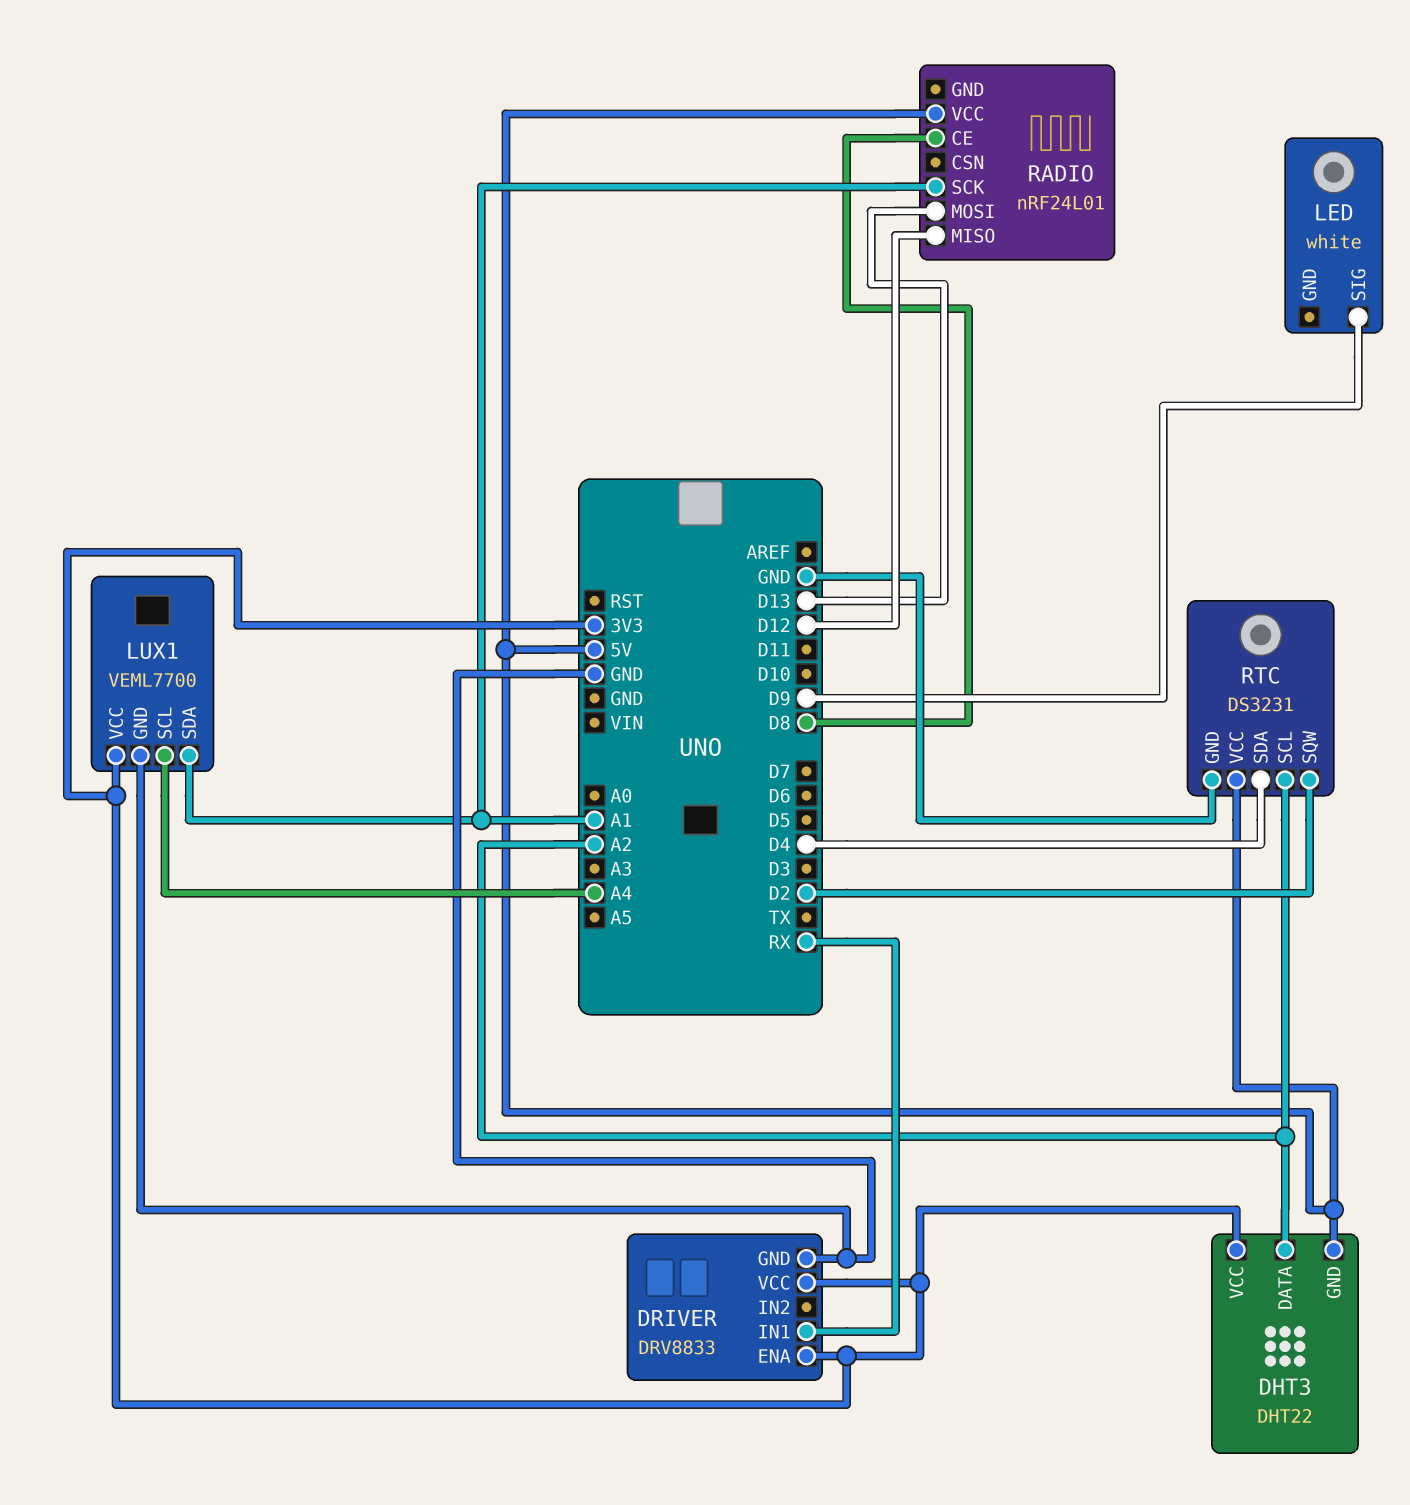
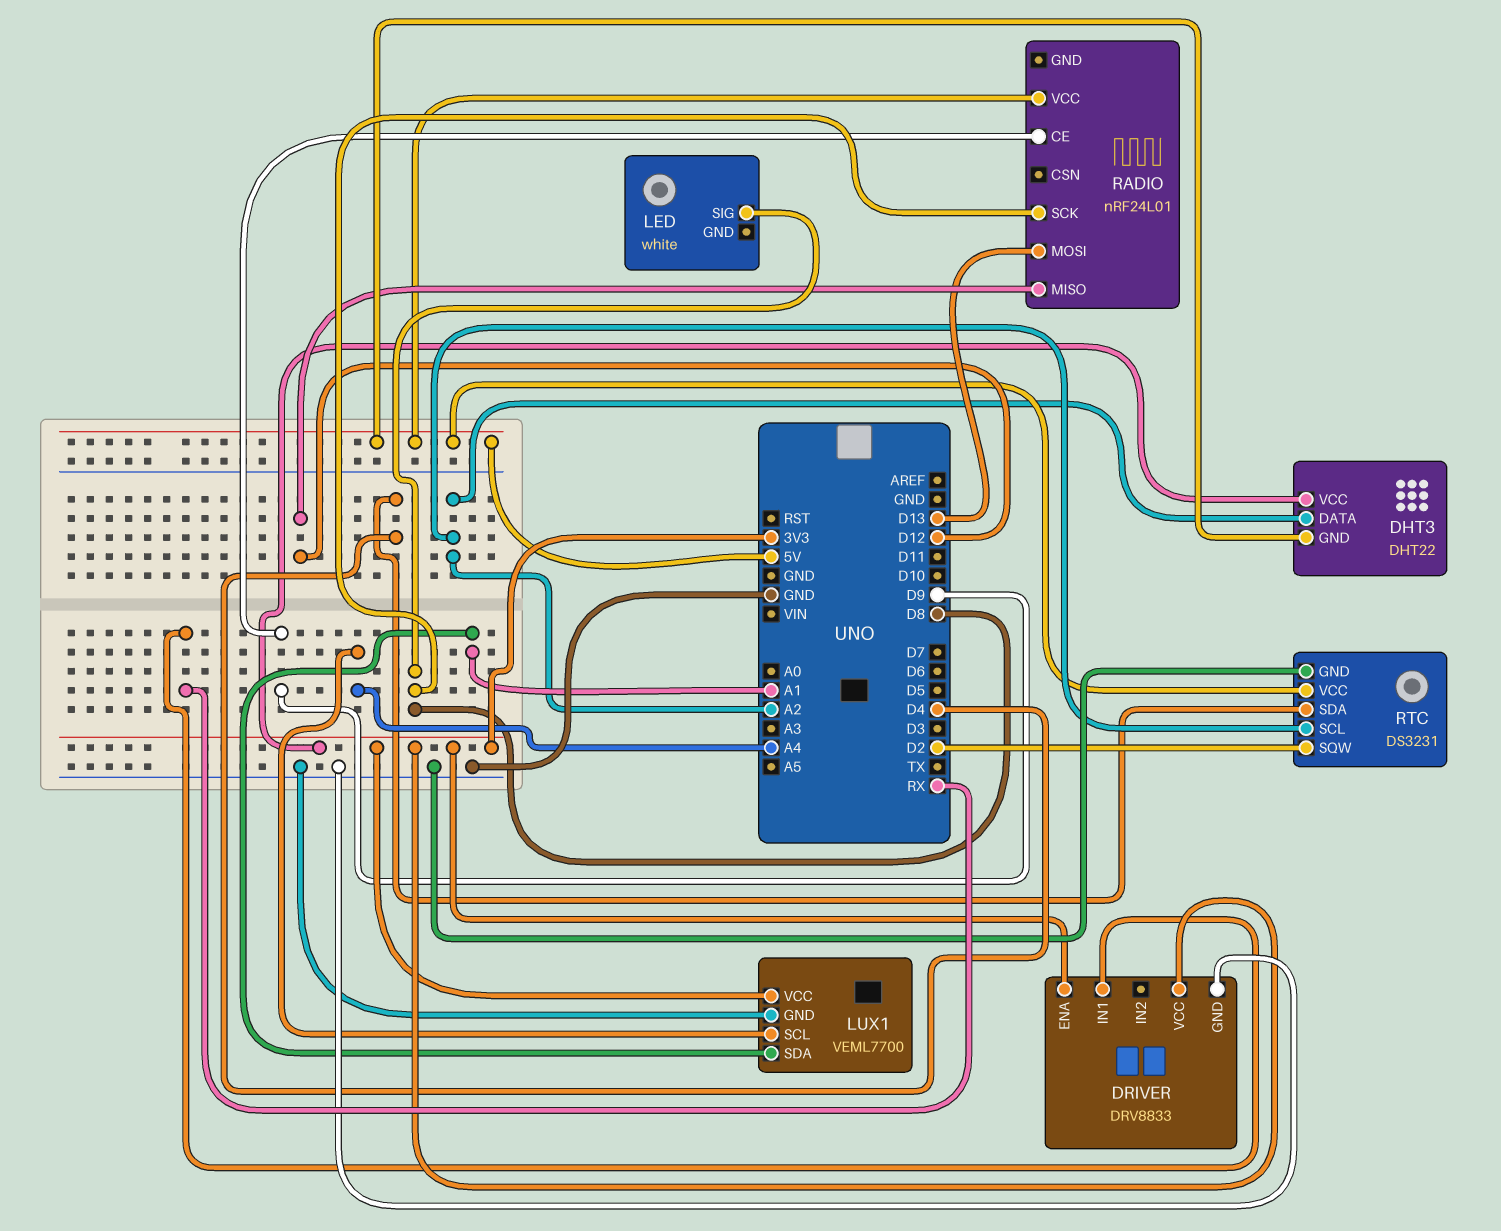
LED pin SIG: D9 -> D8
RADIO pin CE: D8 -> D9
RADIO pin SCK: A1 -> D8

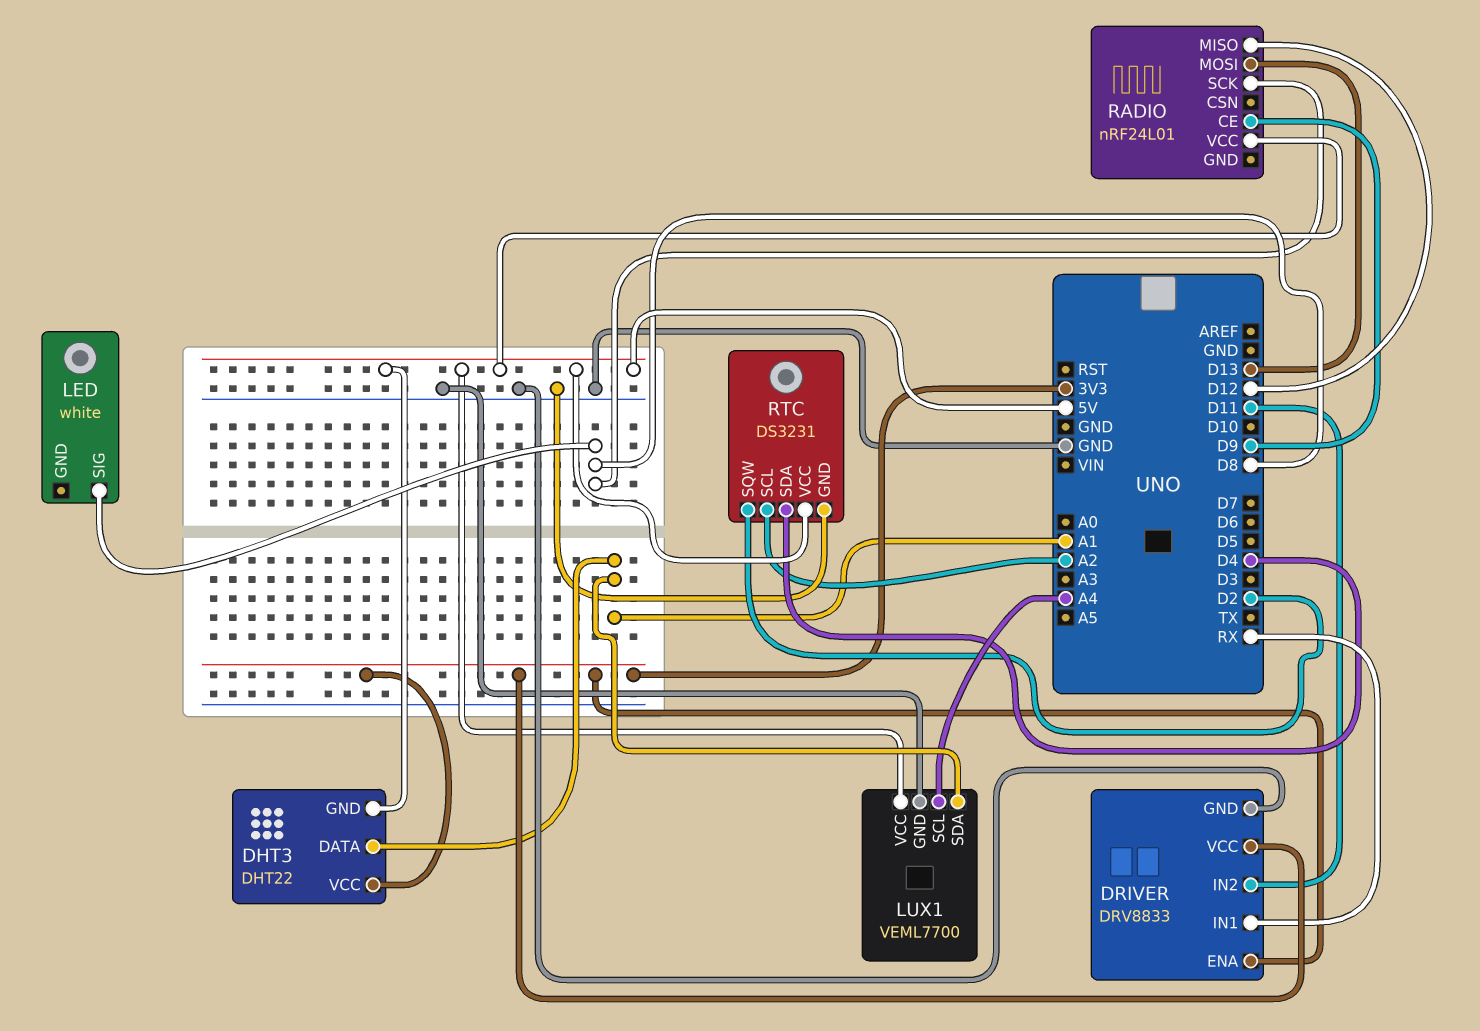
DHT3 pin DATA: A2 -> A1
DRIVER pin IN2: none -> D11
LUX1 pin VCC: 3V3 -> 5V

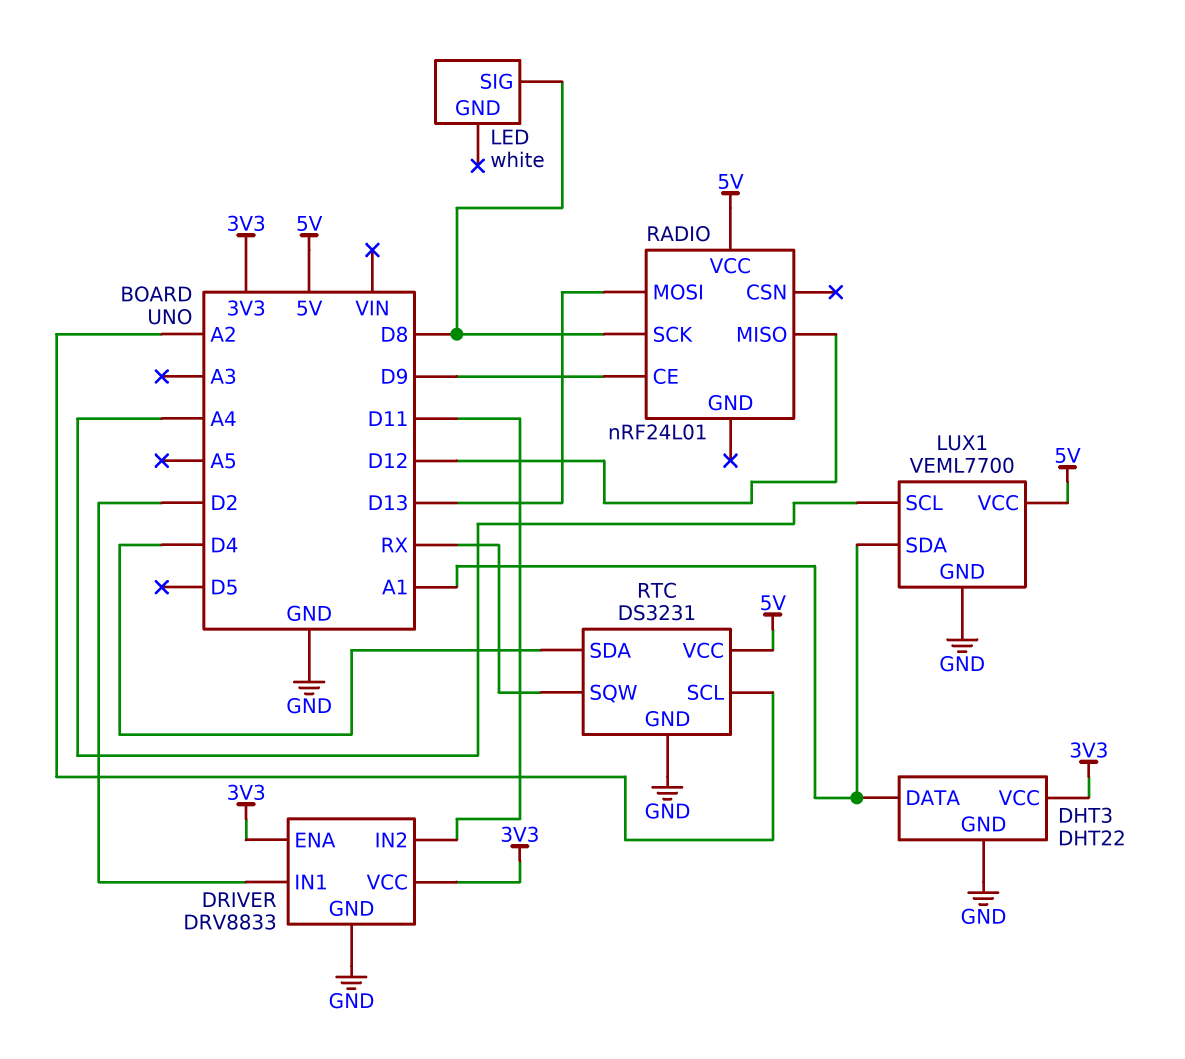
DHT3 pin GND: 5V -> GND
DRIVER pin IN1: RX -> D2
RTC pin SQW: D2 -> RX

